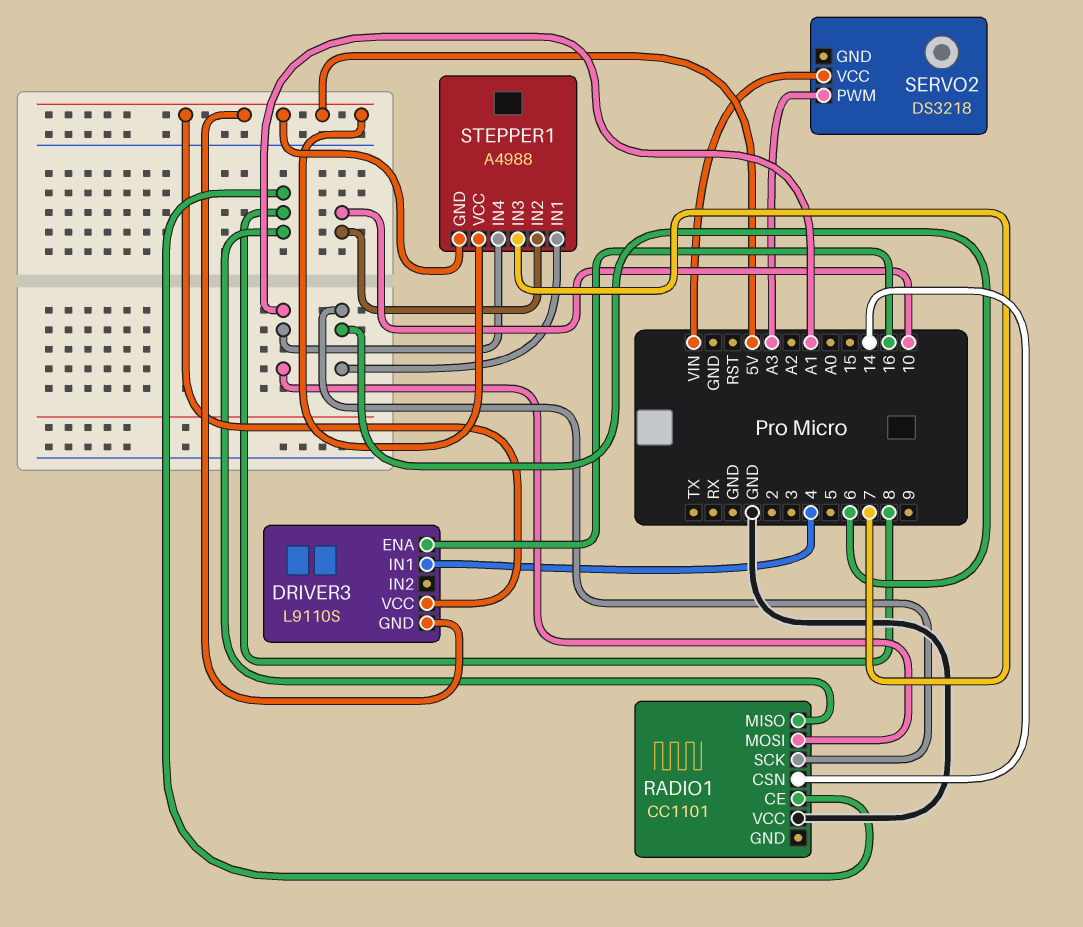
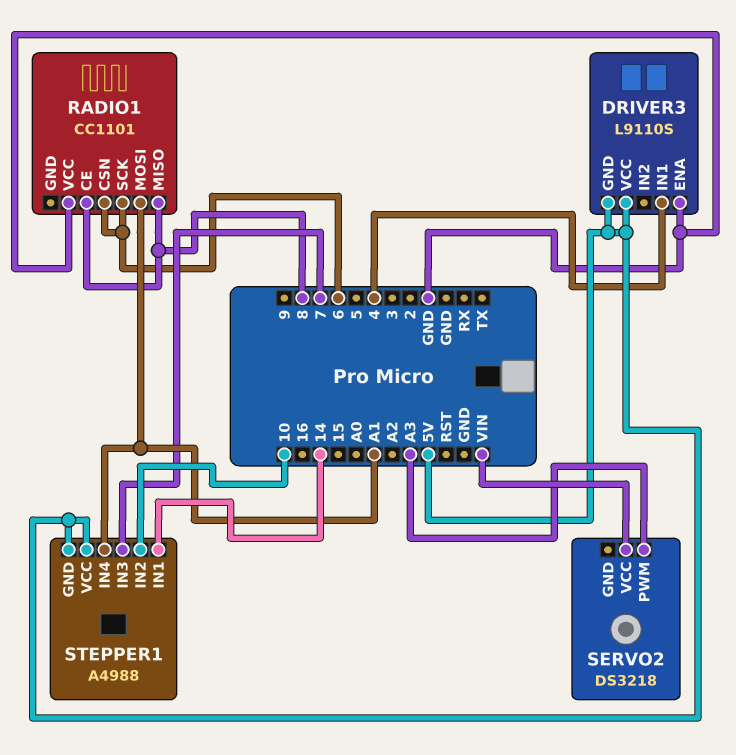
DRIVER3 pin ENA: 16 -> GND
RADIO1 pin CSN: 14 -> 6
STEPPER1 pin IN1: 6 -> 14

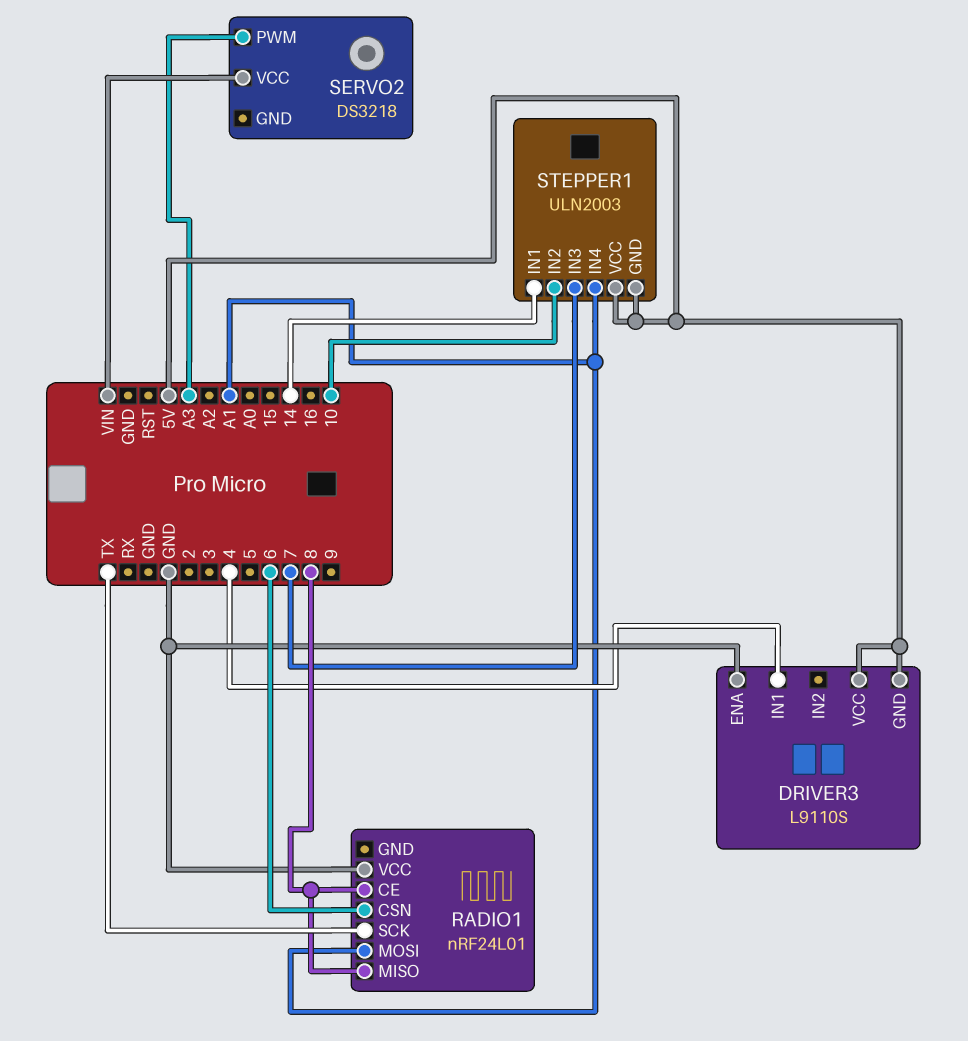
RADIO1: CC1101 -> nRF24L01
RADIO1 pin SCK: 6 -> TX
STEPPER1: A4988 -> ULN2003

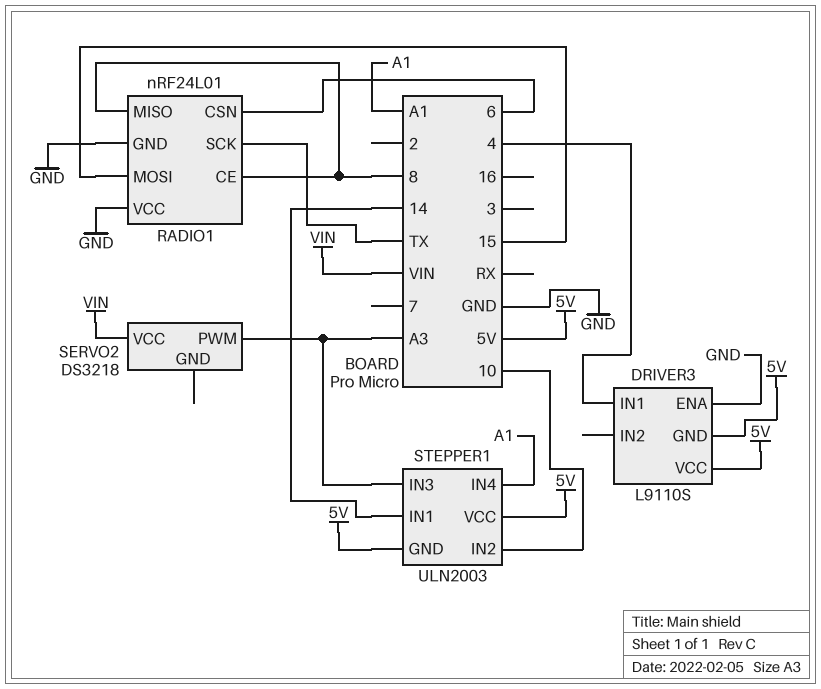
RADIO1 pin GND: none -> GND
RADIO1 pin MOSI: A1 -> 15
STEPPER1 pin IN3: 7 -> A3

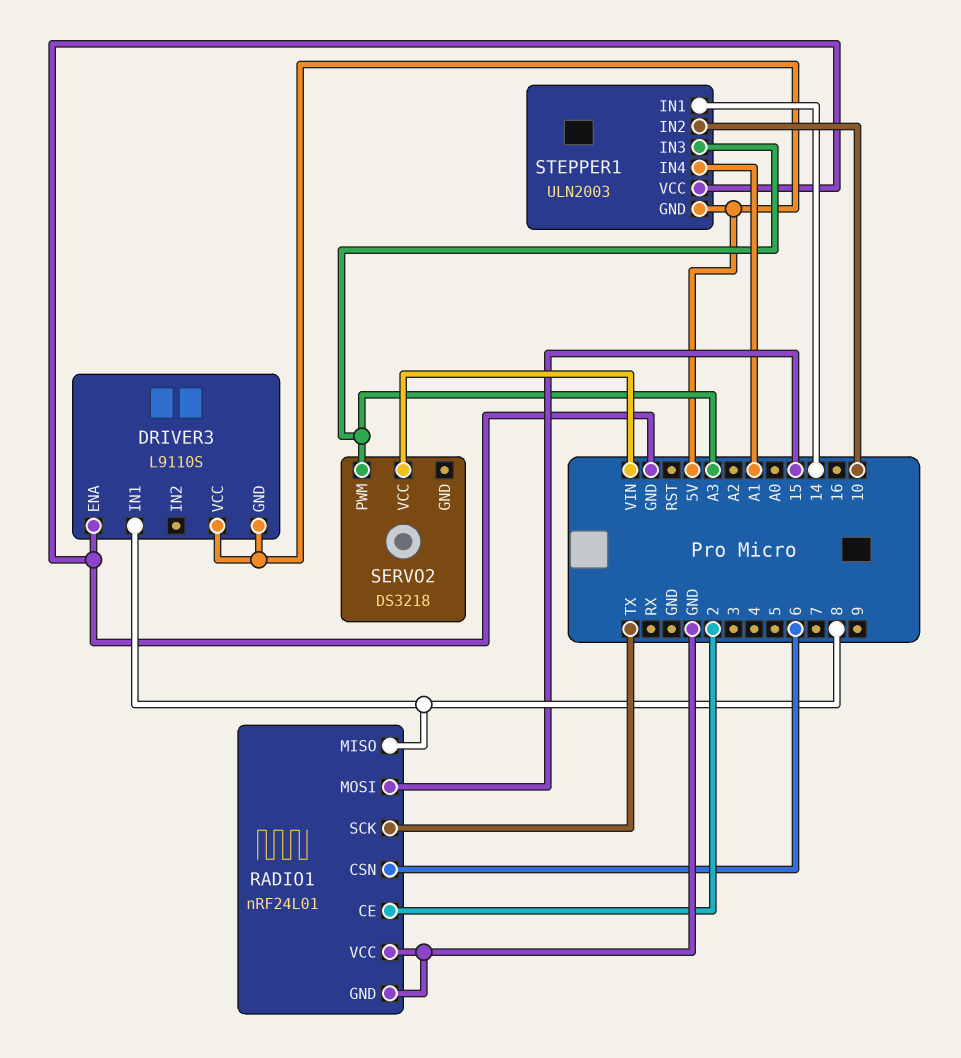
DRIVER3 pin IN1: 4 -> 8
RADIO1 pin CE: 8 -> 2
STEPPER1 pin VCC: 5V -> GND

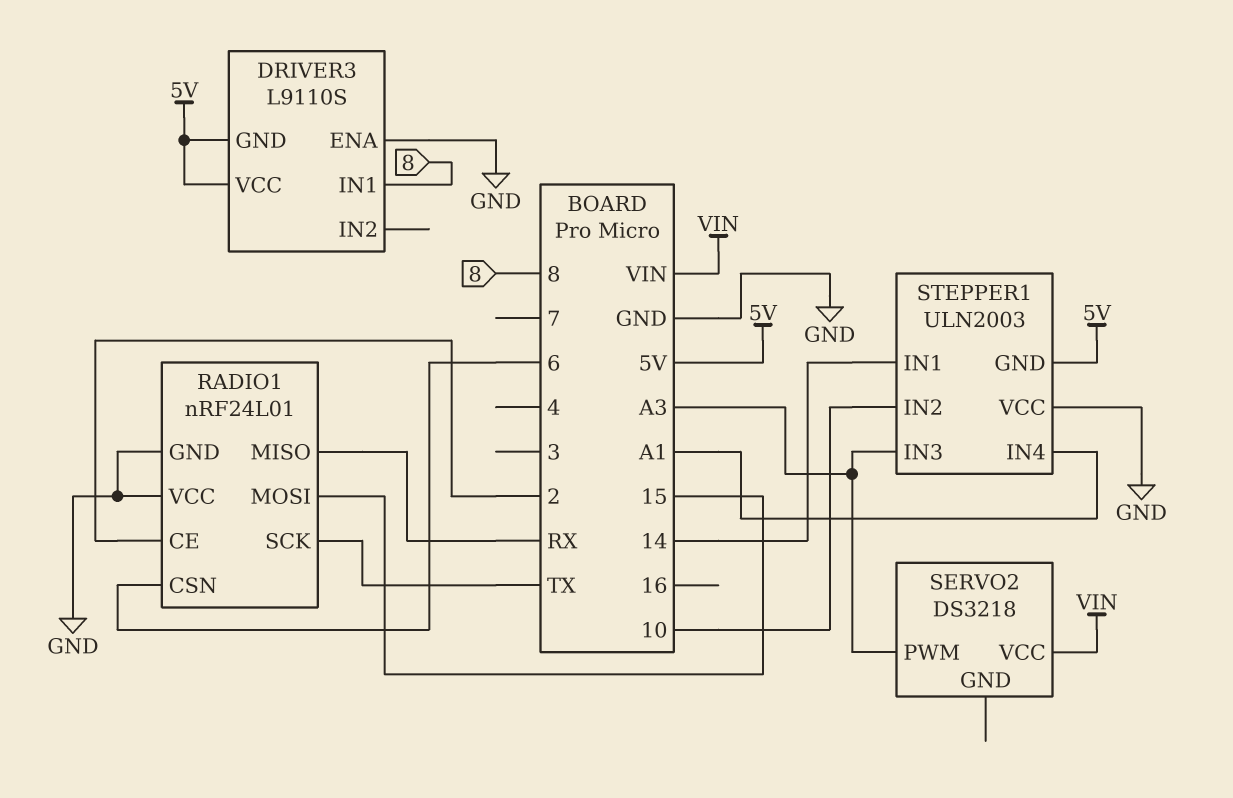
RADIO1 pin MISO: 8 -> RX

